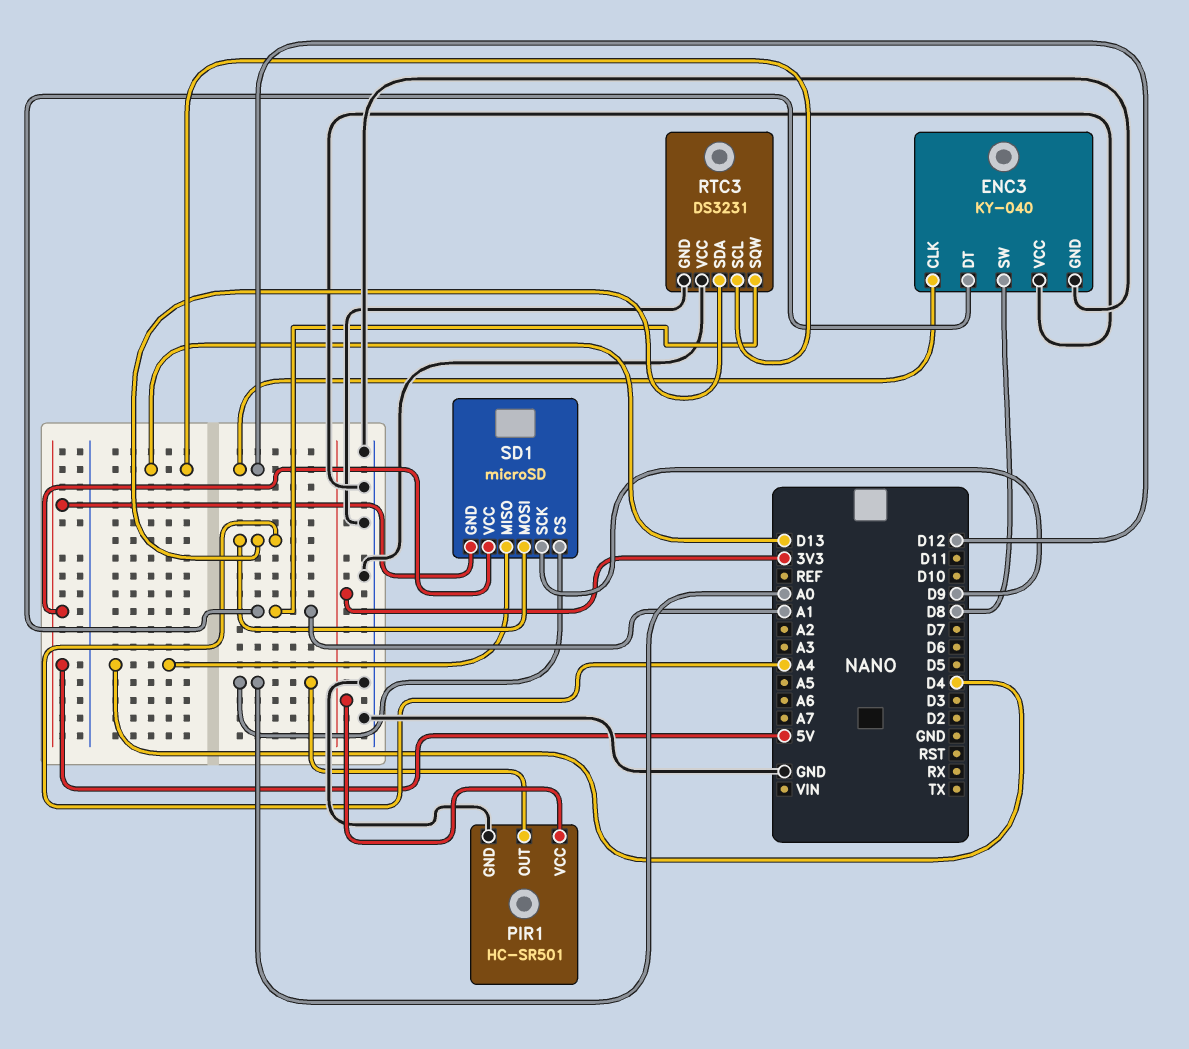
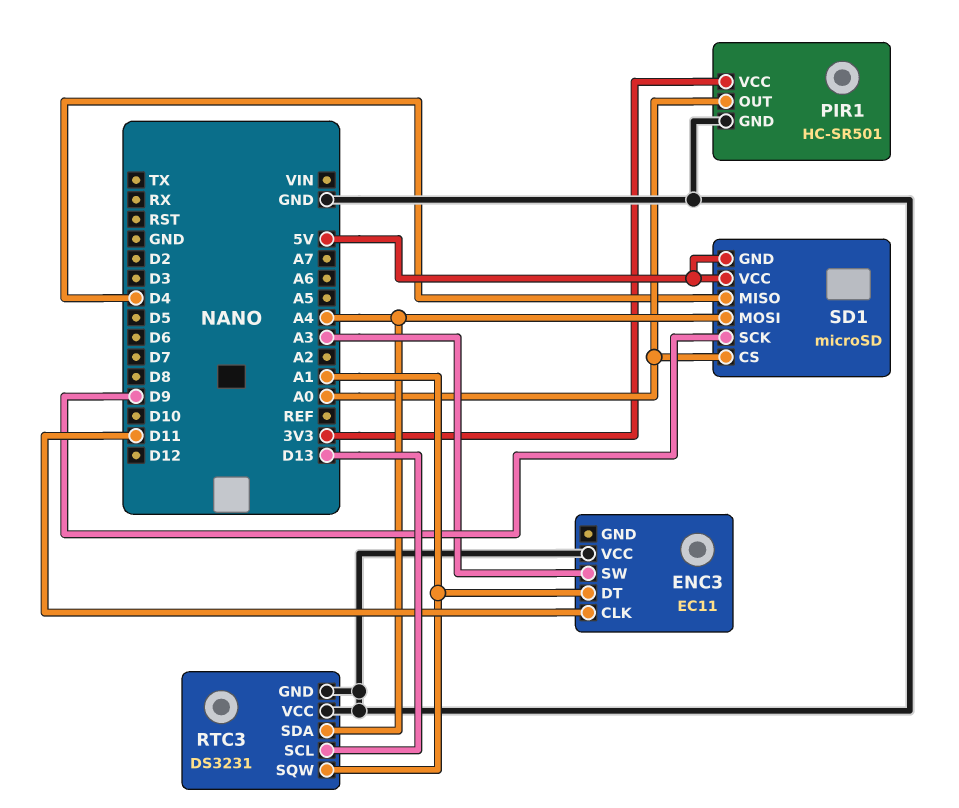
ENC3: KY-040 -> EC11
ENC3 pin CLK: D12 -> D11
ENC3 pin GND: GND -> none
ENC3 pin SW: D8 -> A3

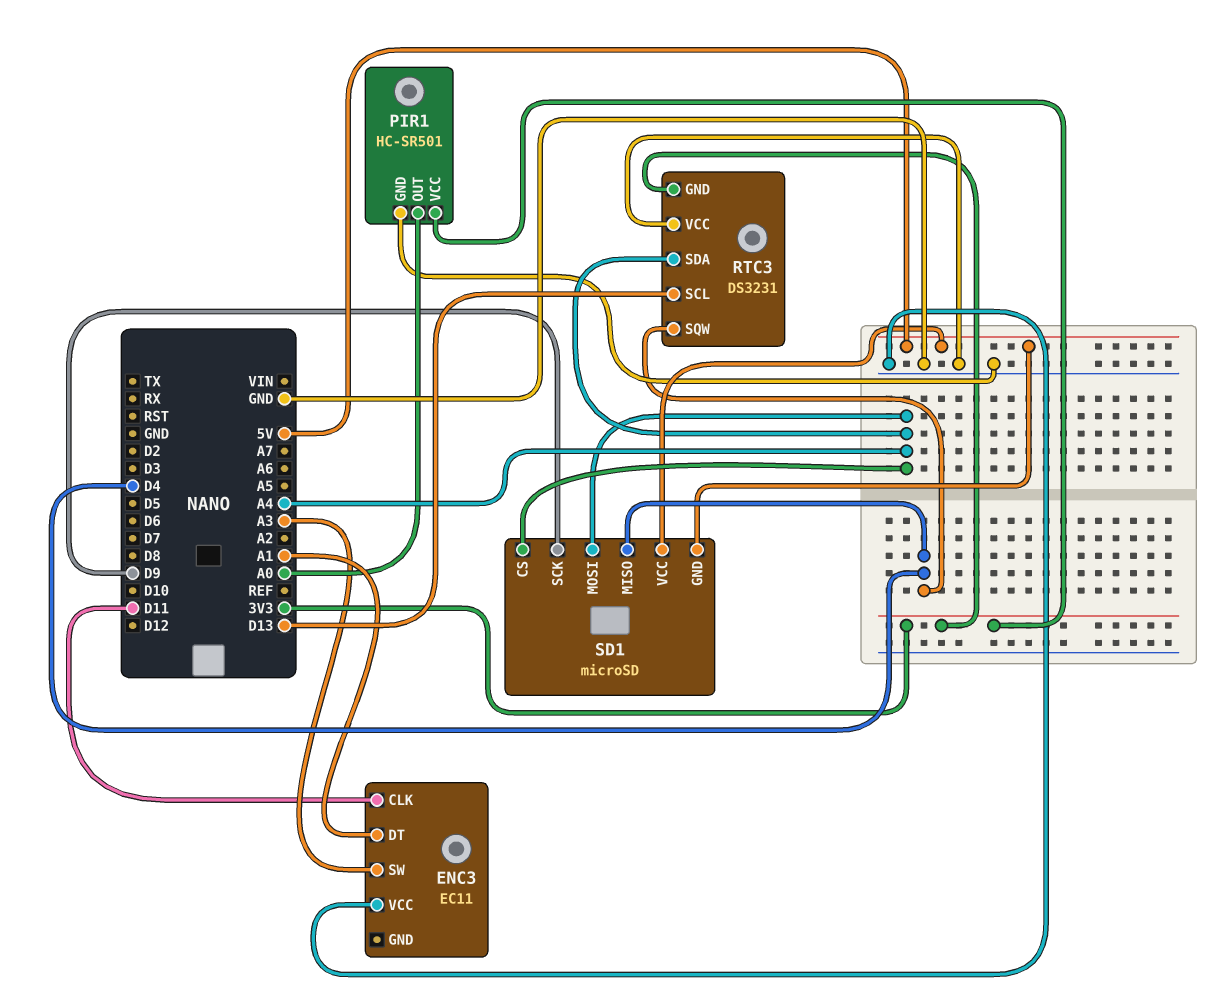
RTC3 pin GND: GND -> 3V3
RTC3 pin SQW: A1 -> D4
SD1 pin CS: A0 -> A4

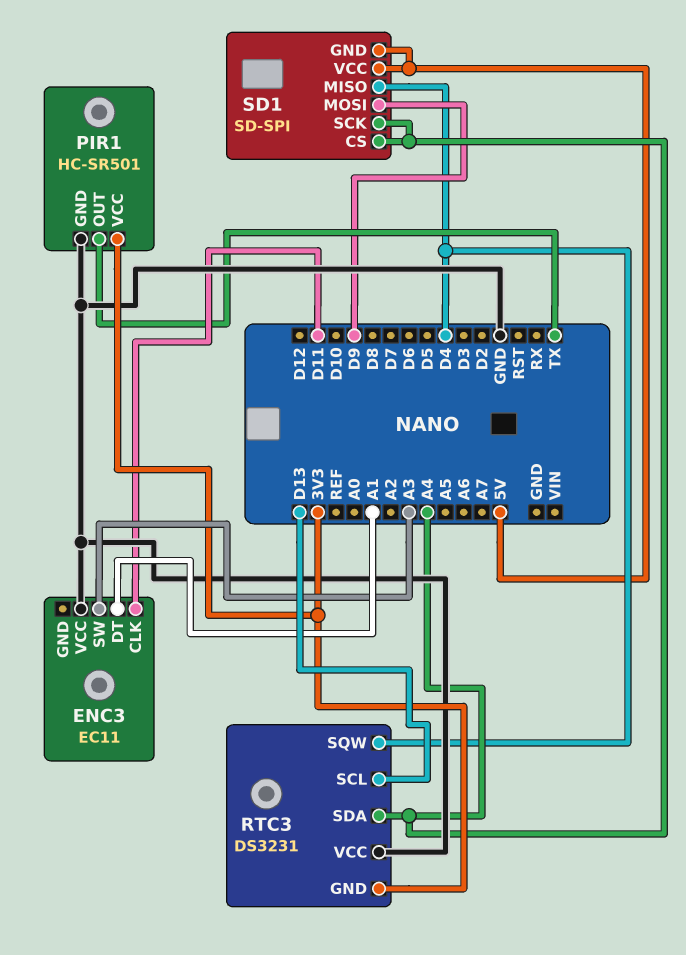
PIR1 pin OUT: A0 -> TX
SD1: microSD -> SD-SPI
SD1 pin MOSI: A4 -> D9
SD1 pin SCK: D9 -> A4

